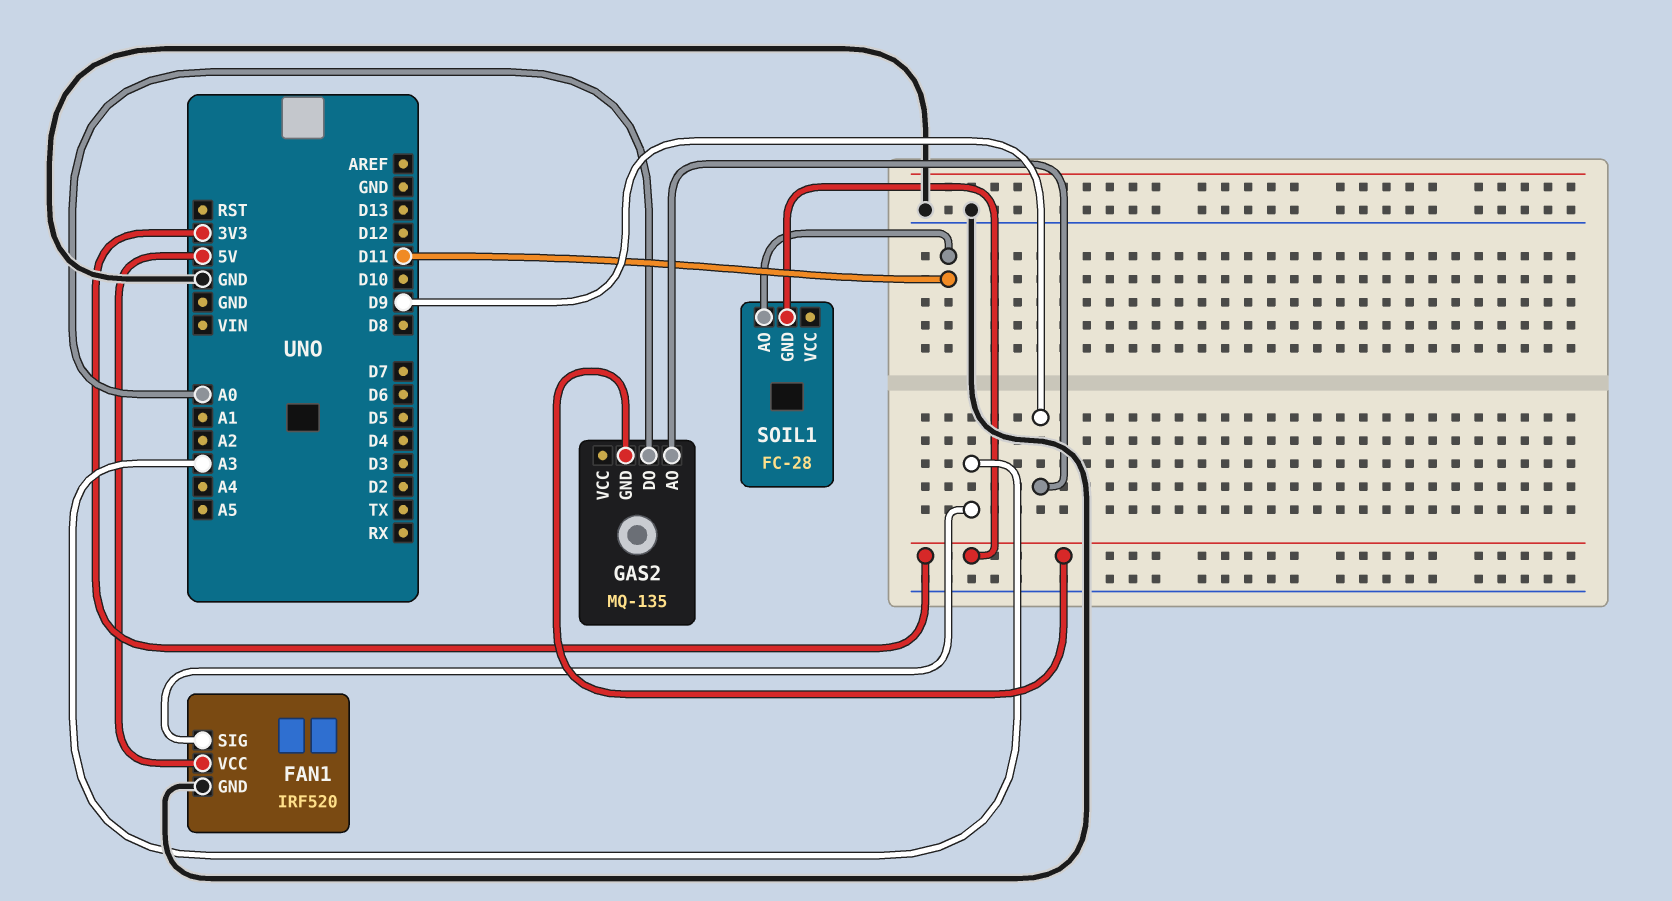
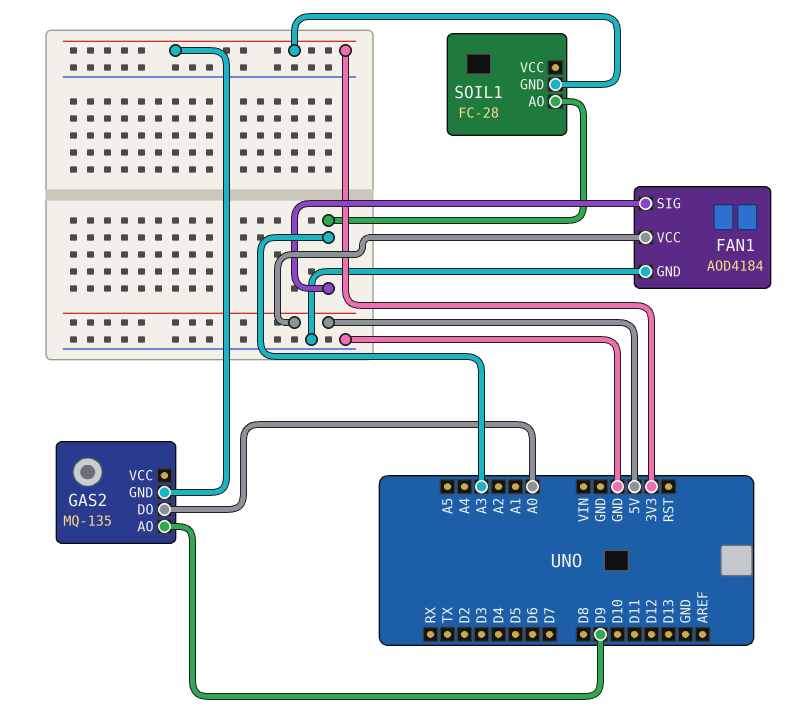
FAN1: IRF520 -> AOD4184
SOIL1 pin AO: D11 -> A3

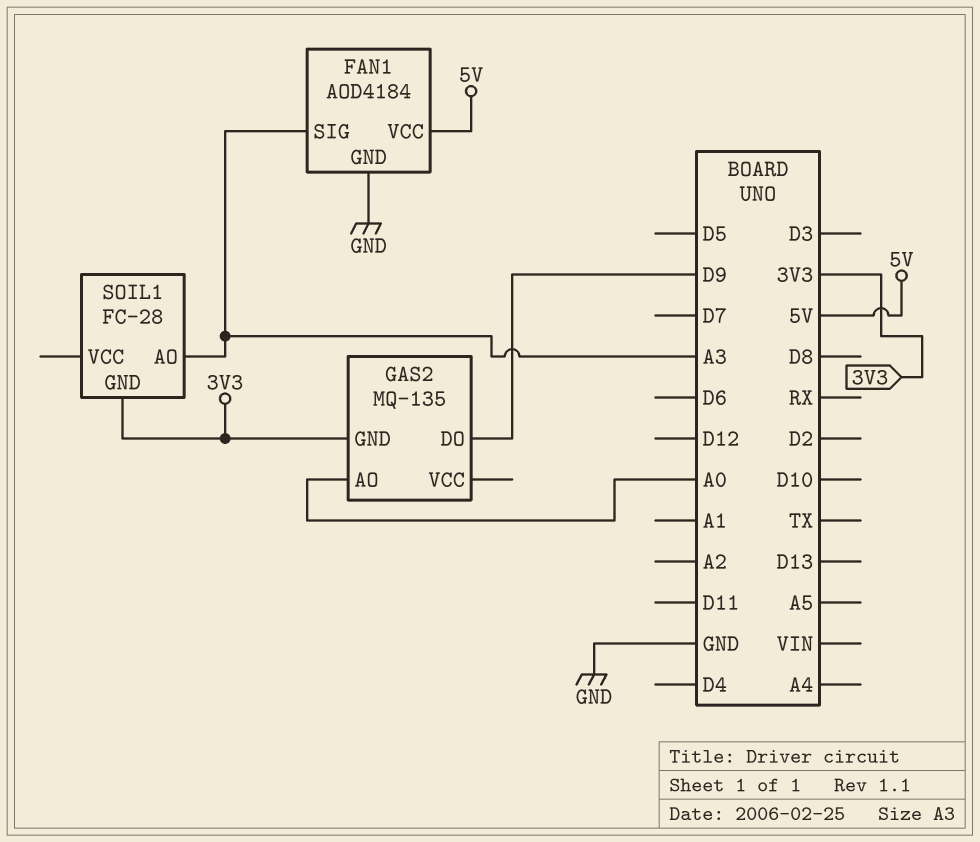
GAS2 pin AO: D9 -> A0
GAS2 pin DO: A0 -> D9

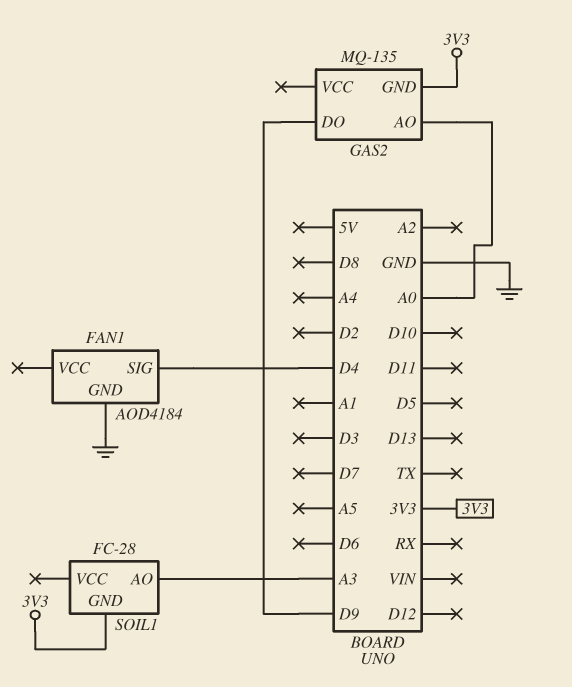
FAN1 pin SIG: A3 -> D4
FAN1 pin VCC: 5V -> none

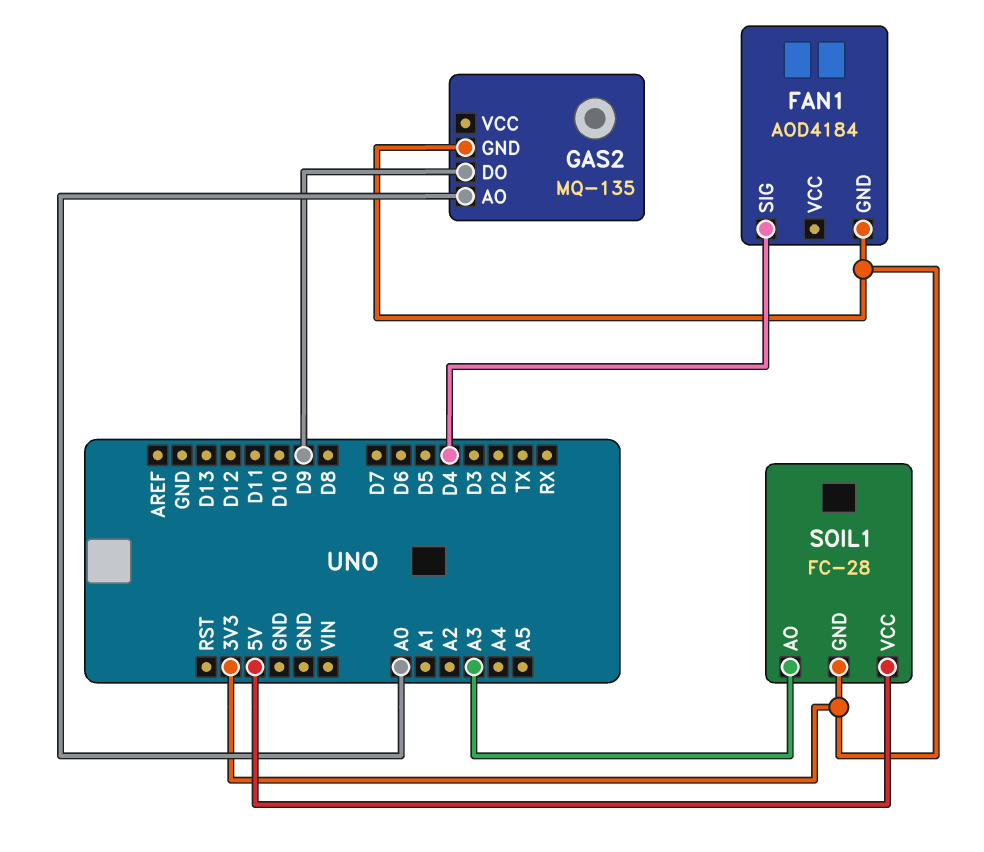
FAN1 pin GND: GND -> 3V3
SOIL1 pin VCC: none -> 5V

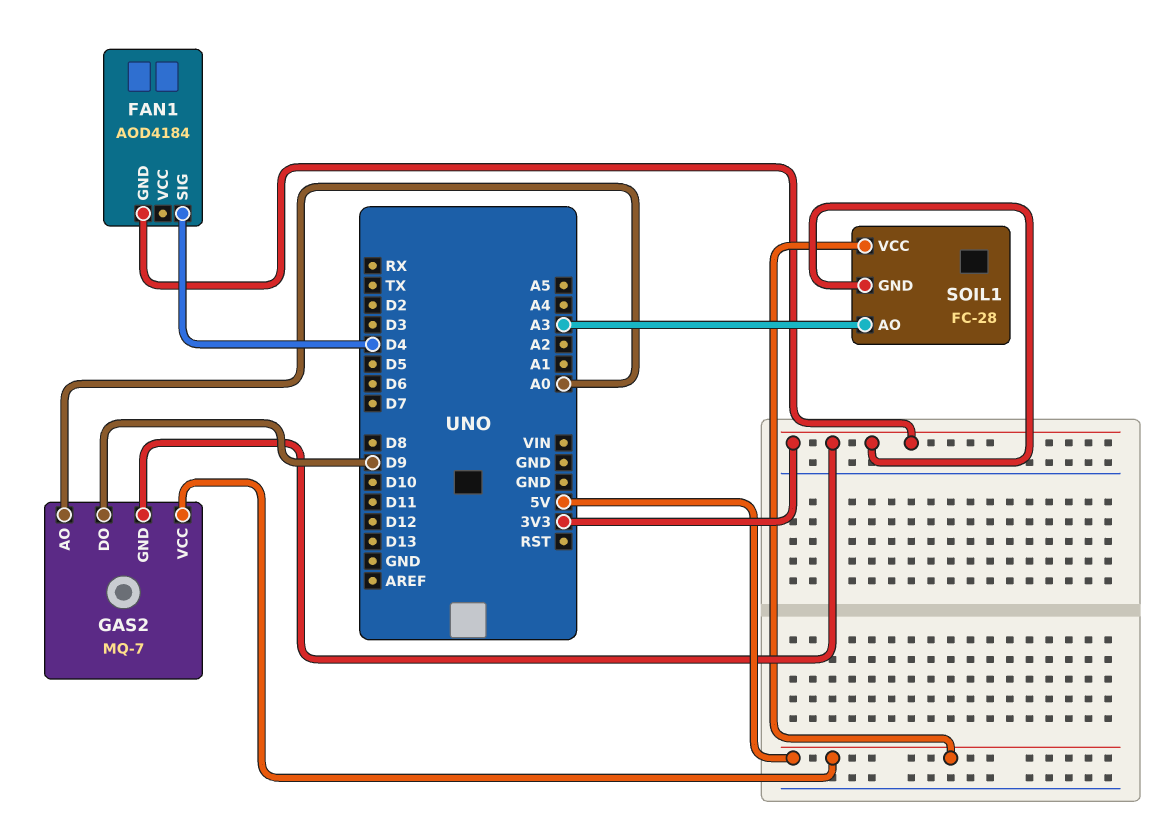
GAS2: MQ-135 -> MQ-7
GAS2 pin VCC: none -> 5V

